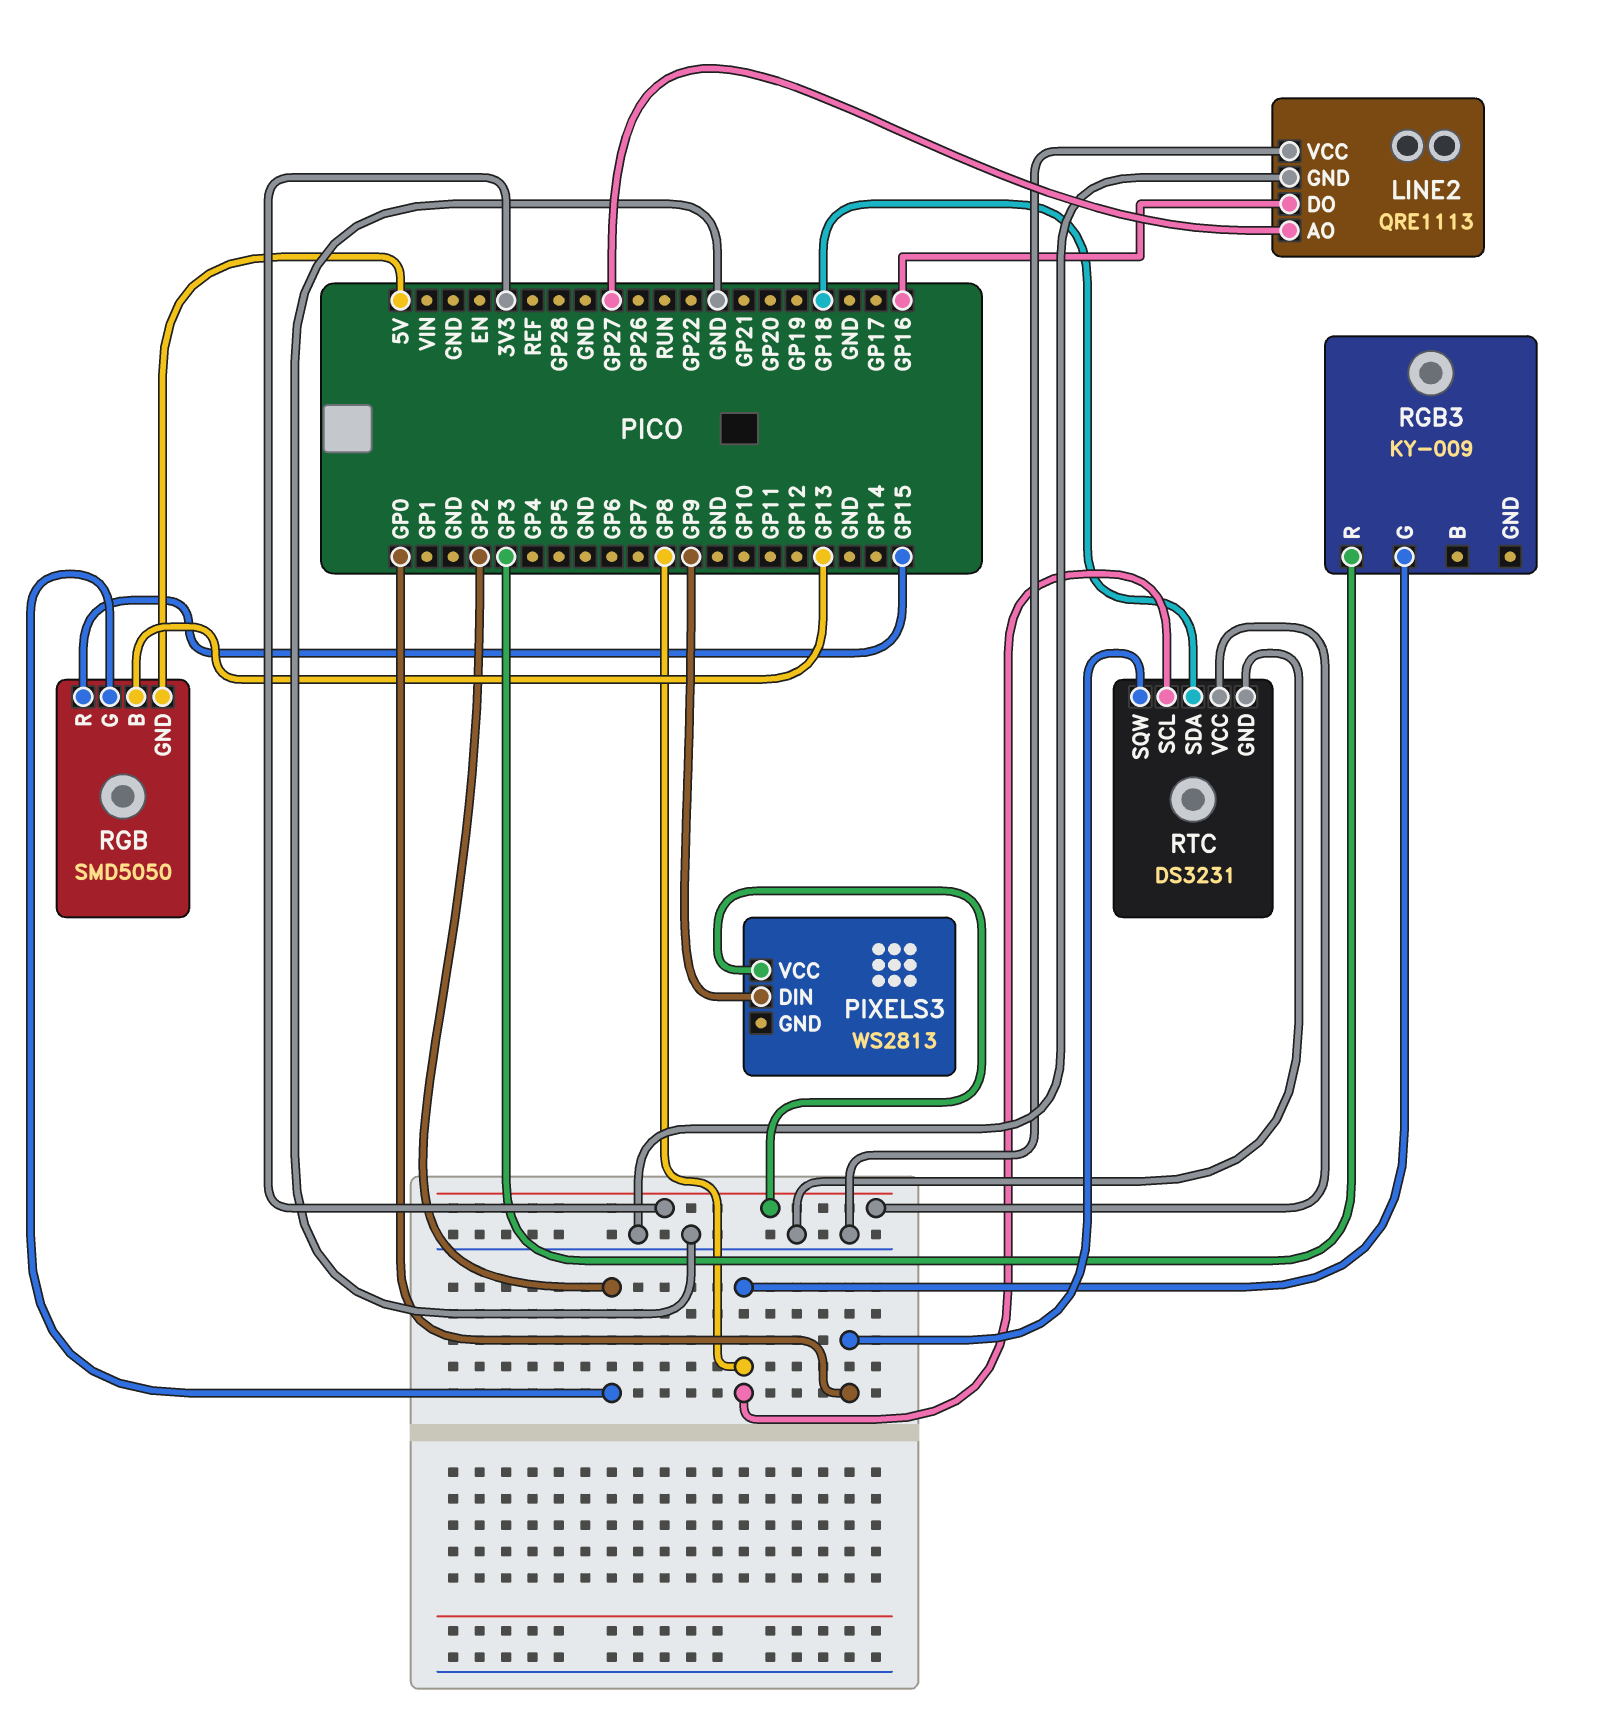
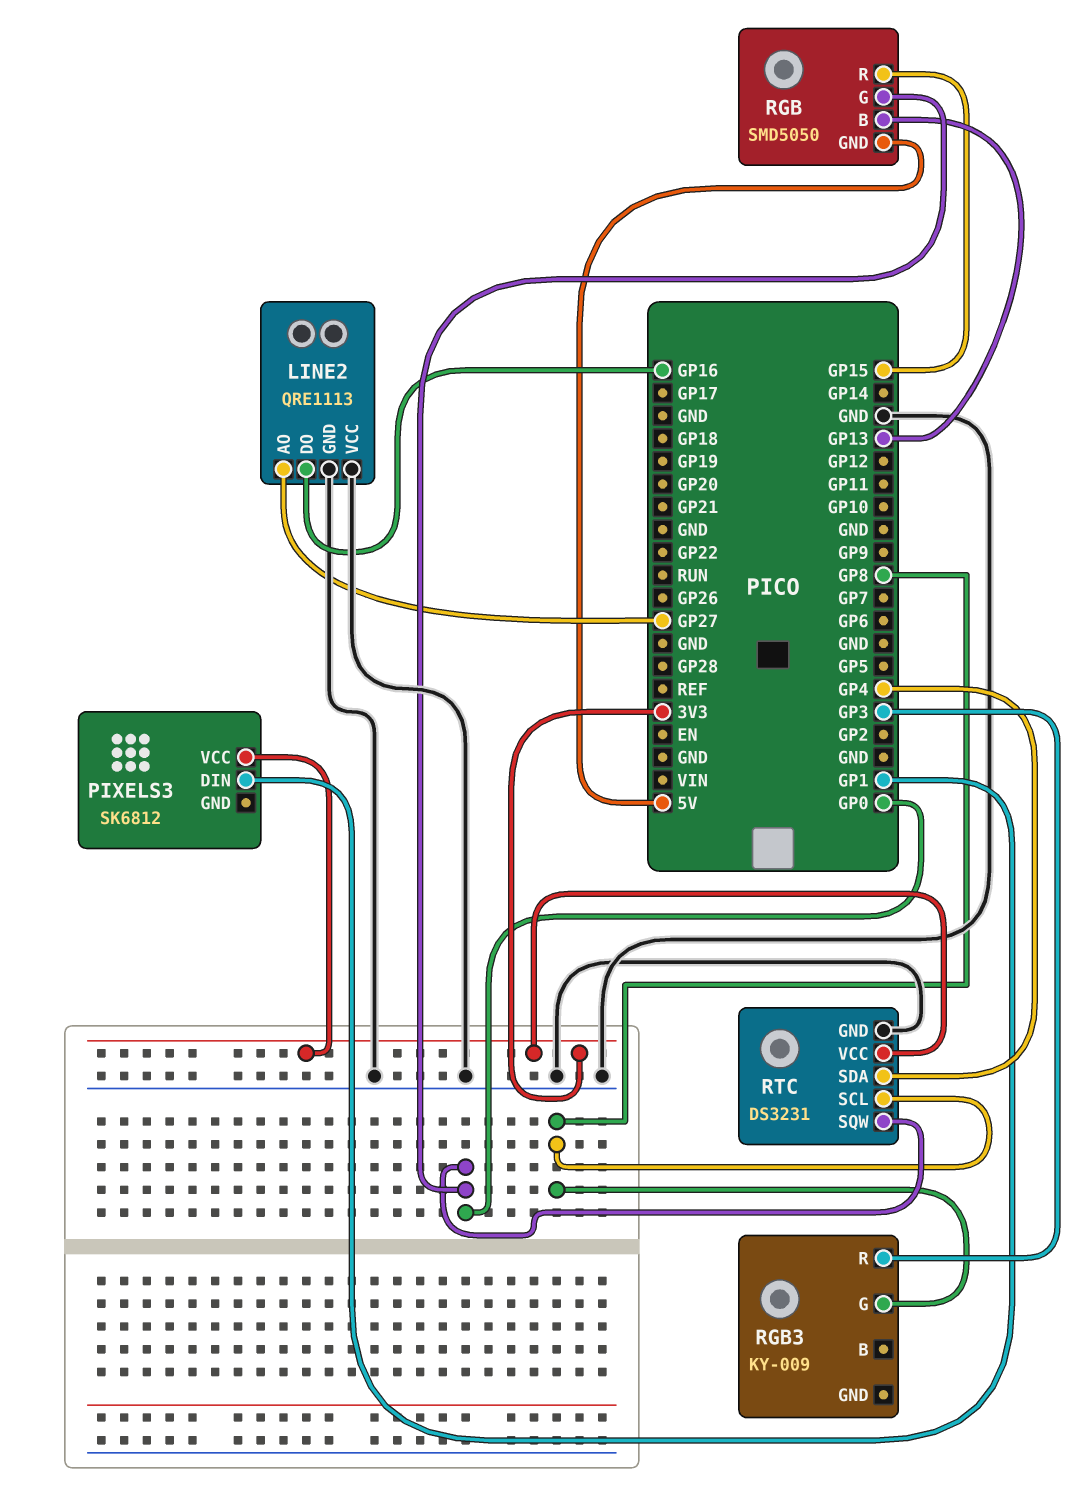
PIXELS3: WS2813 -> SK6812
PIXELS3 pin DIN: GP9 -> GP1
RGB pin G: GP2 -> GP0
RTC pin SDA: GP18 -> GP4

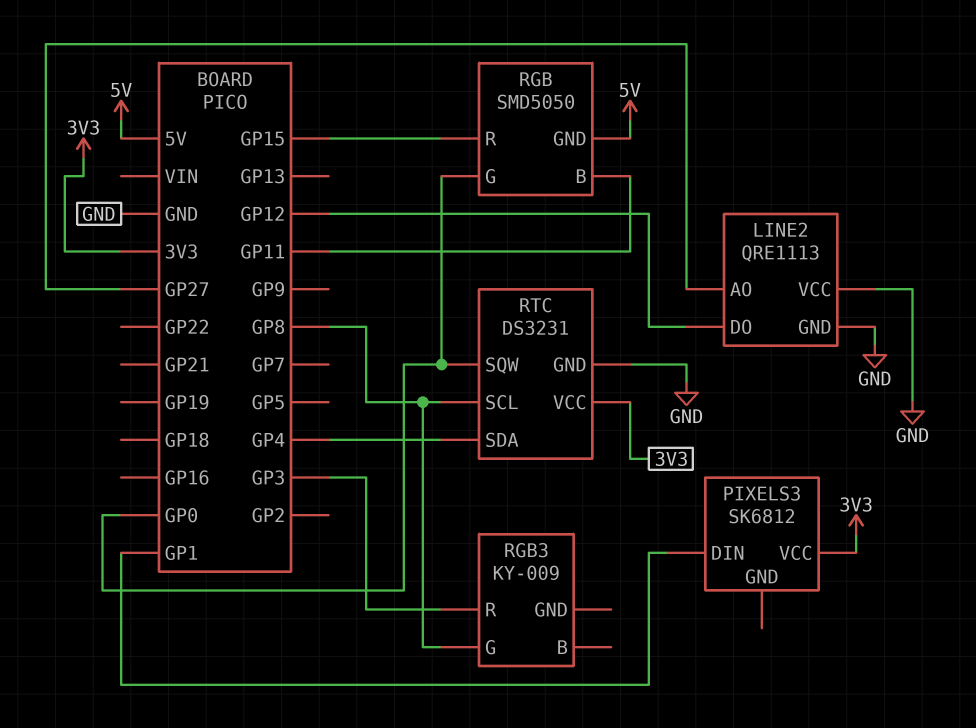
LINE2 pin DO: GP16 -> GP12
RGB pin B: GP13 -> GP11

